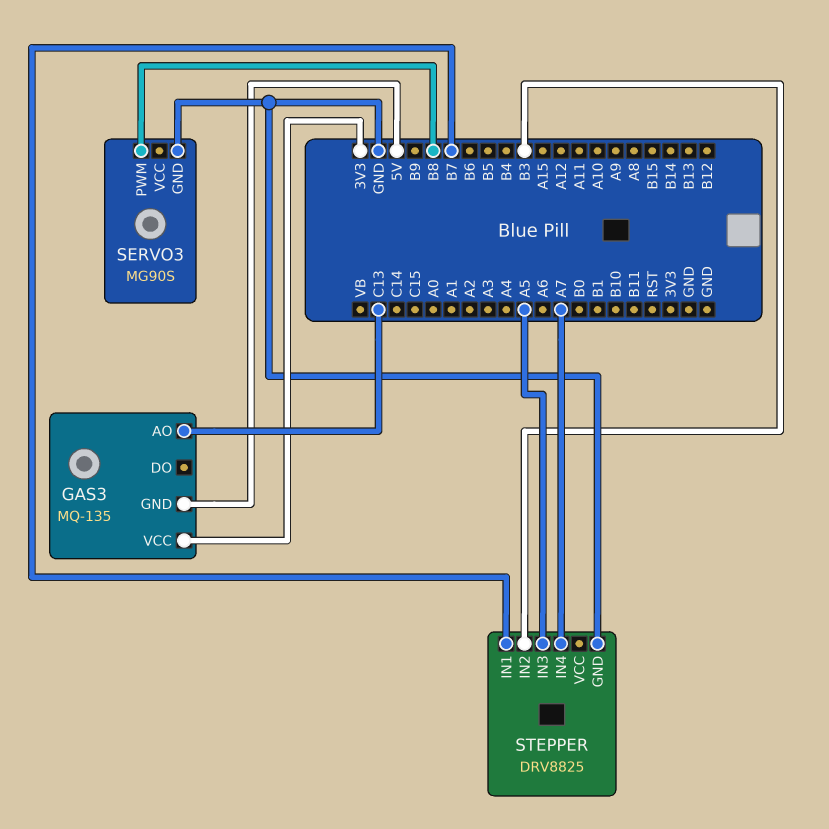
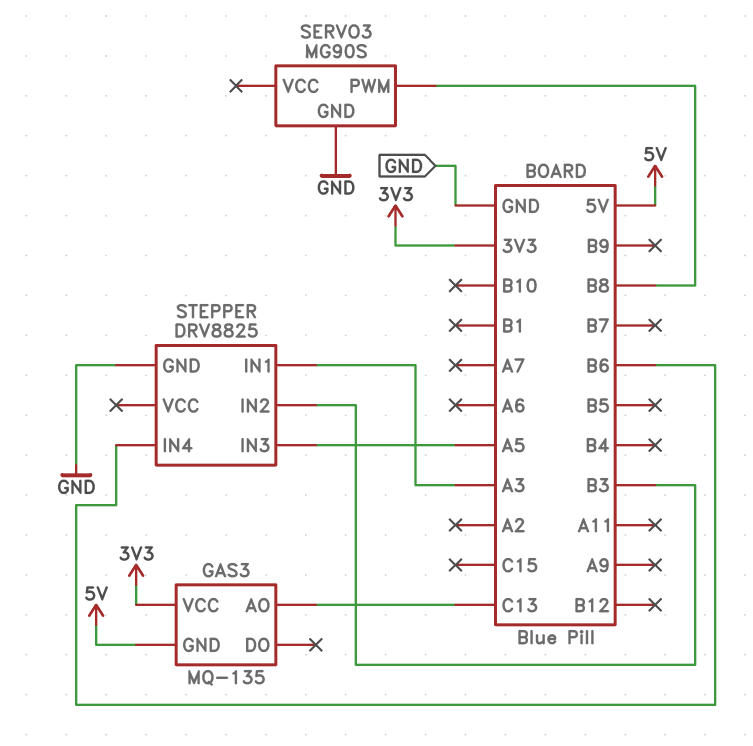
STEPPER pin IN1: B7 -> A3
STEPPER pin IN4: A7 -> B6

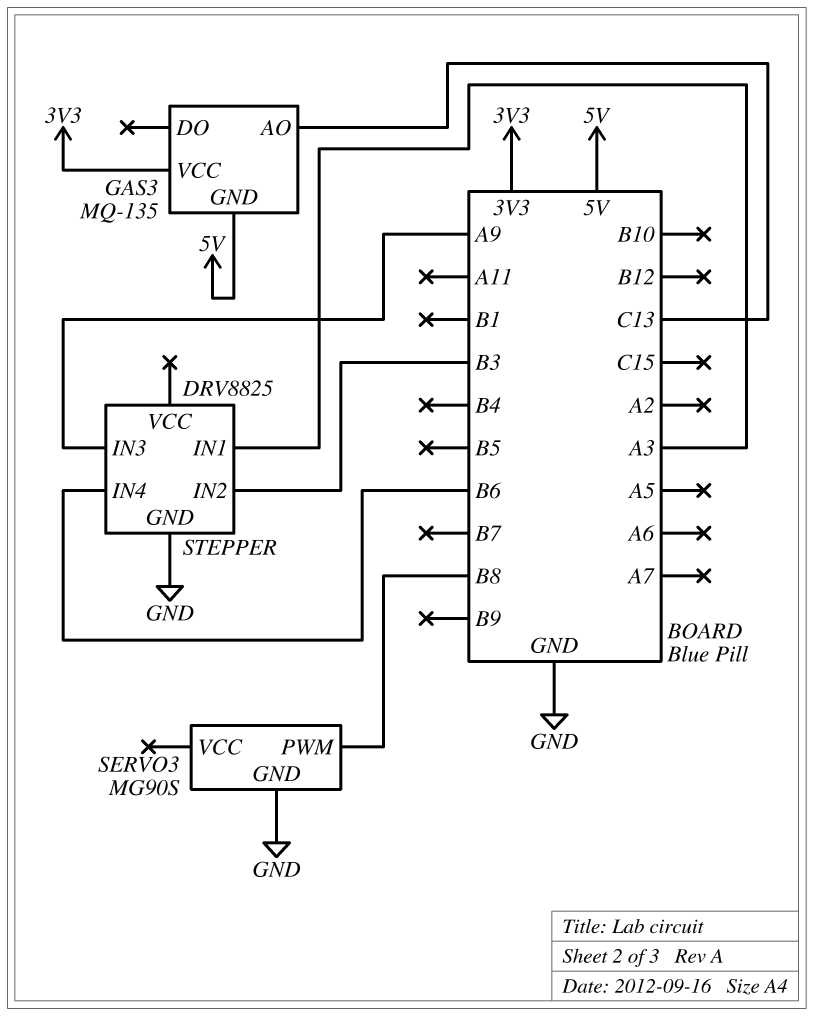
STEPPER pin IN3: A5 -> A9

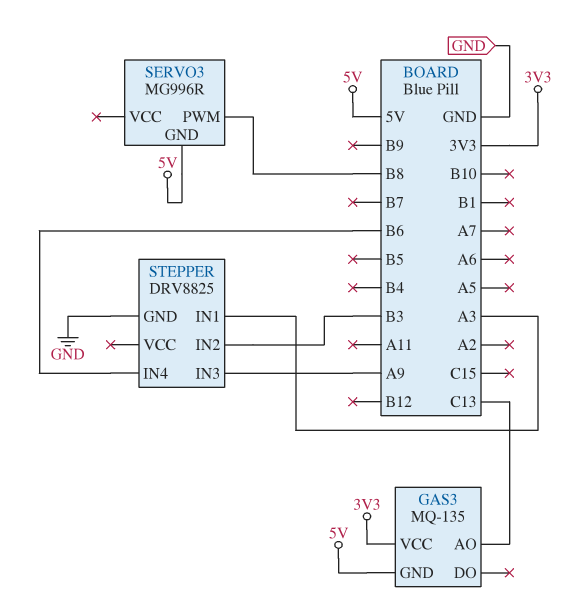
SERVO3: MG90S -> MG996R
SERVO3 pin GND: GND -> 5V

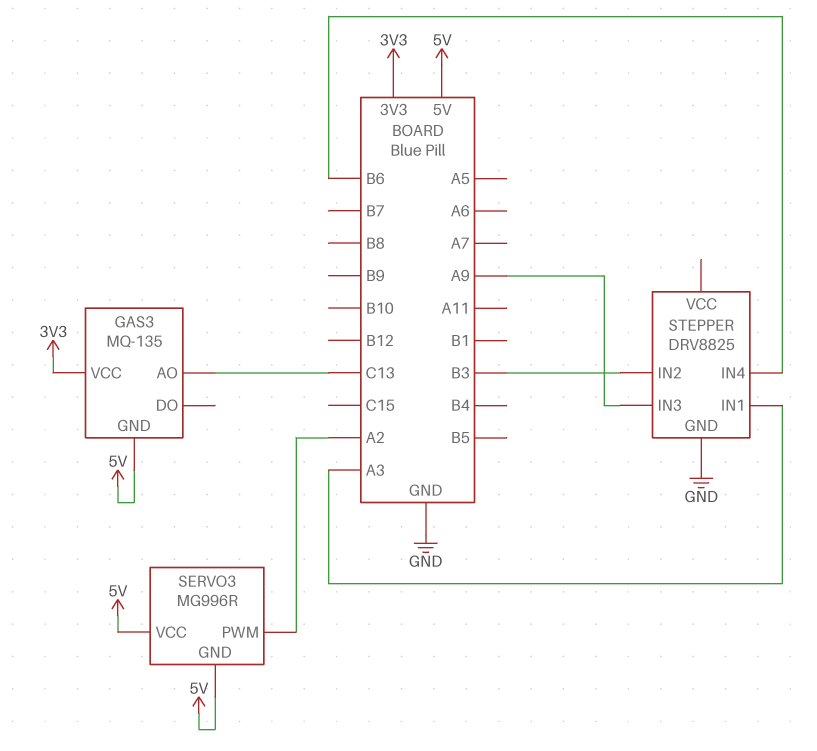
SERVO3 pin PWM: B8 -> A2
SERVO3 pin VCC: none -> 5V

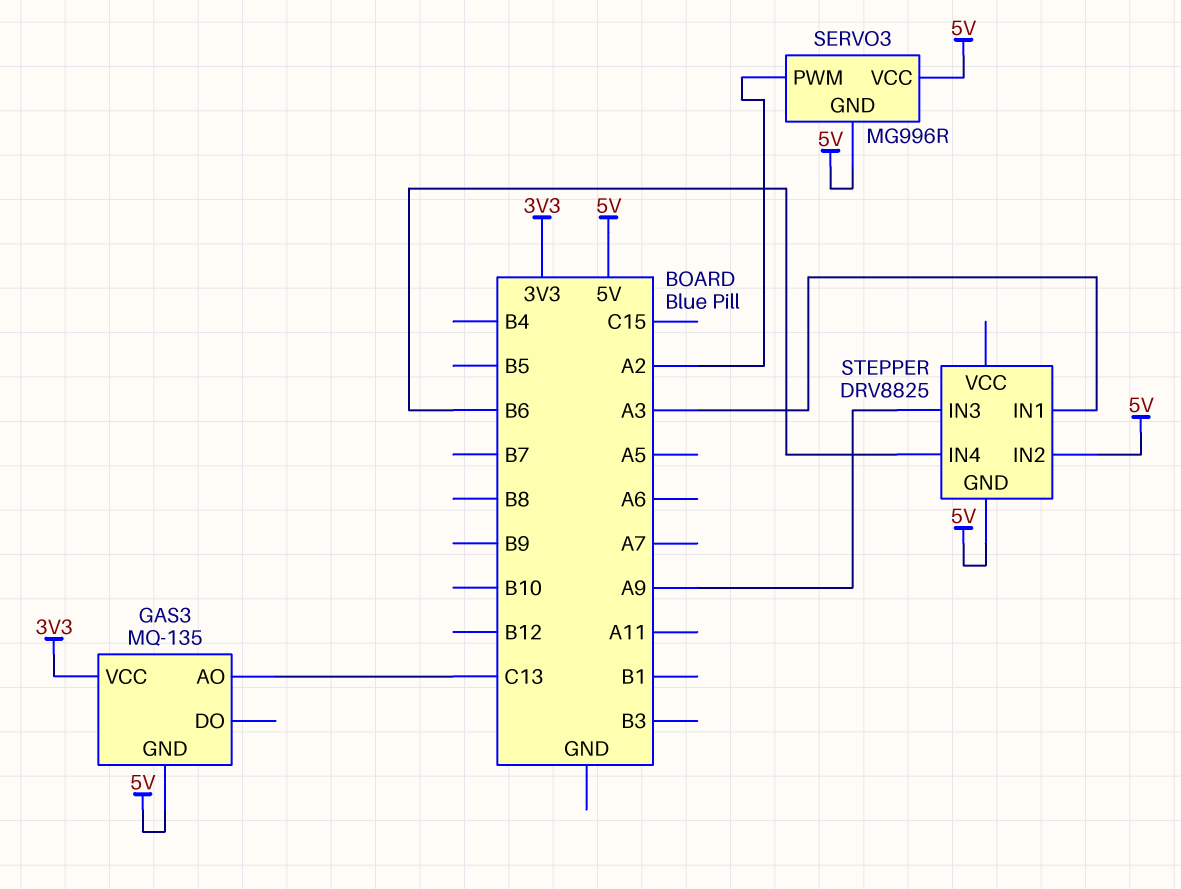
STEPPER pin GND: GND -> 5V
STEPPER pin IN2: B3 -> 5V

